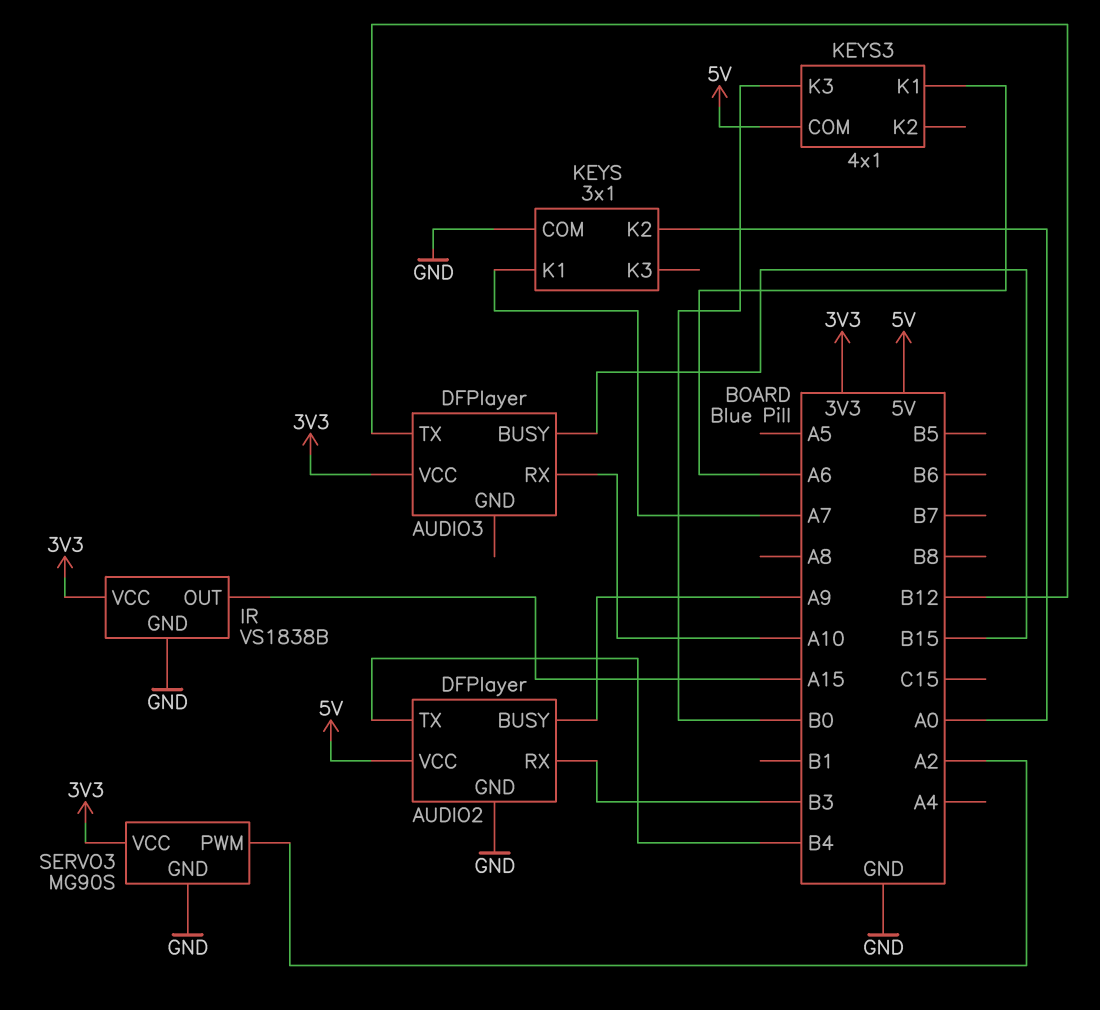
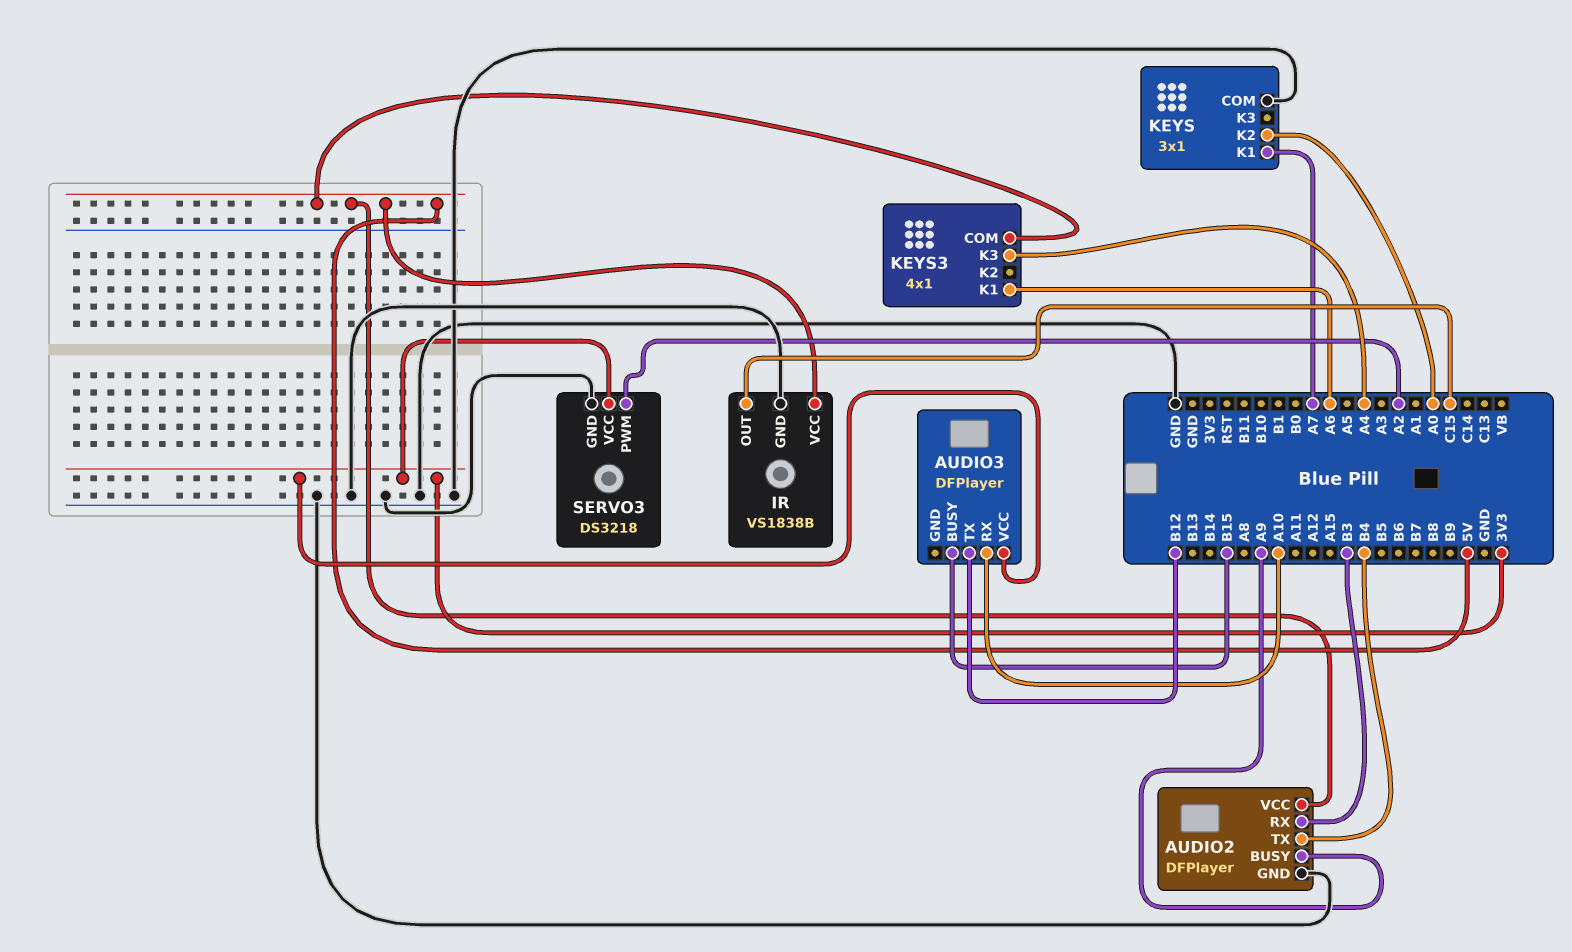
IR pin OUT: A15 -> C15
IR pin VCC: 3V3 -> 5V
KEYS3 pin K3: B0 -> A4
SERVO3: MG90S -> DS3218

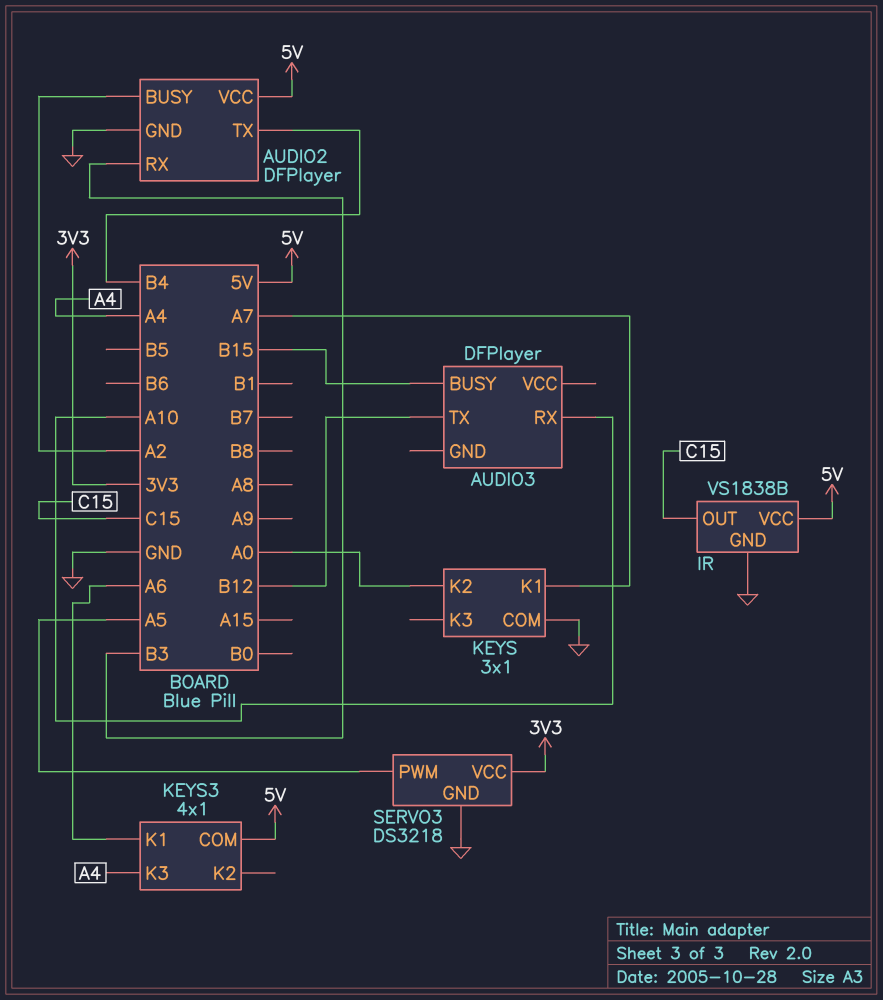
AUDIO2 pin BUSY: A9 -> A2
AUDIO3 pin VCC: 3V3 -> none
SERVO3 pin PWM: A2 -> A5

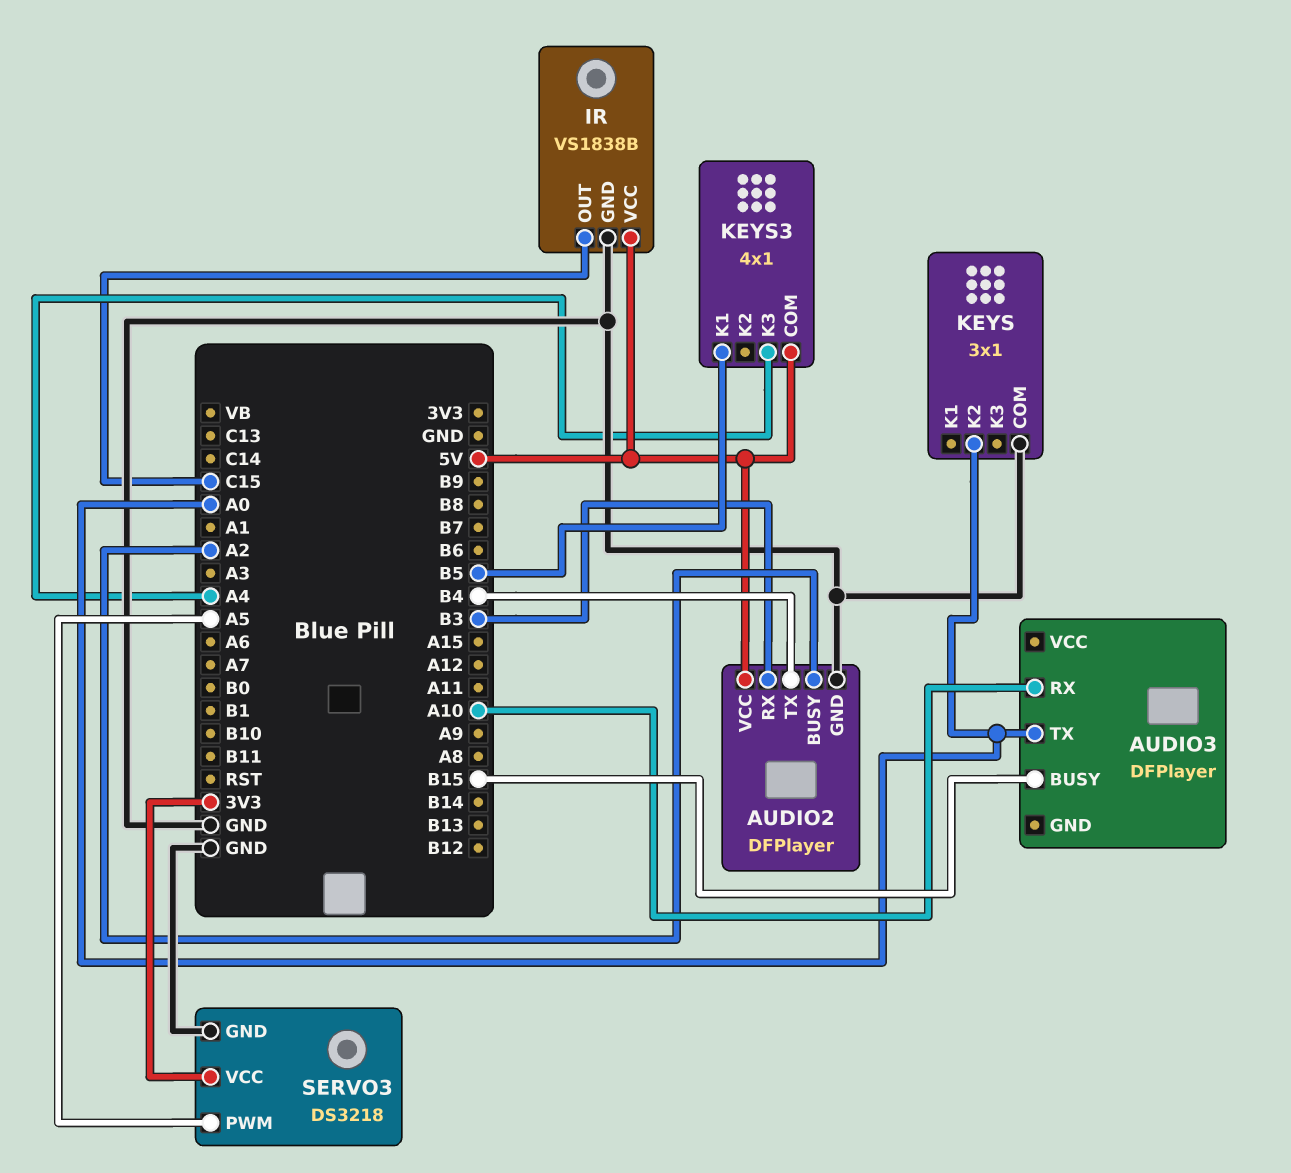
AUDIO3 pin TX: B12 -> A0
KEYS pin K1: A7 -> none
KEYS3 pin K1: A6 -> B5

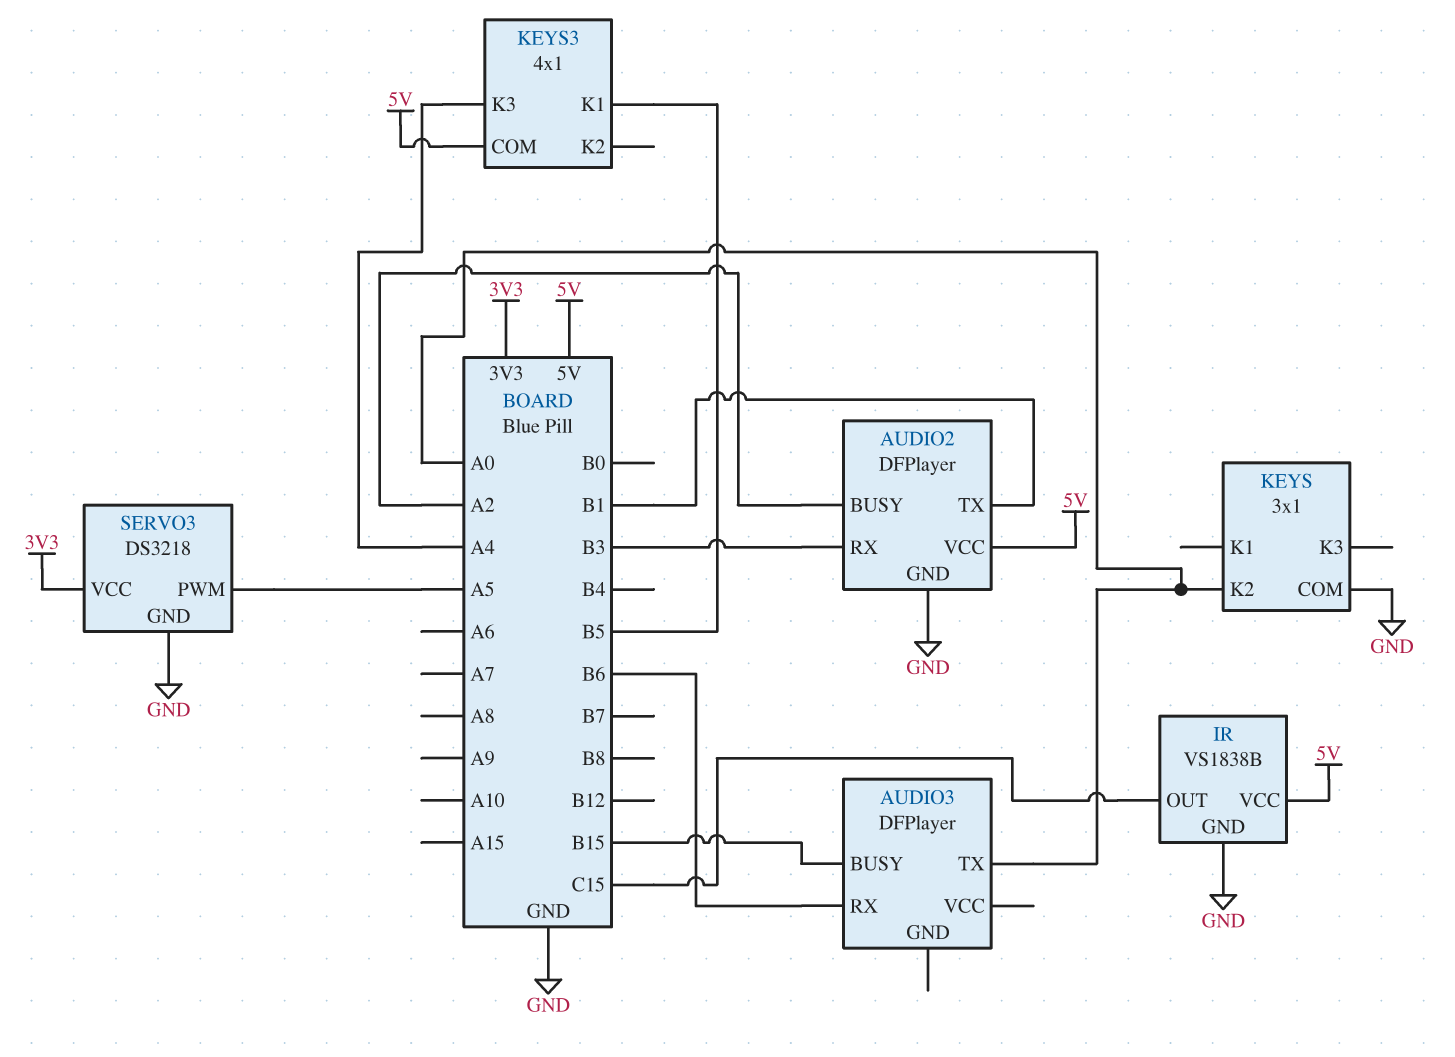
AUDIO2 pin TX: B4 -> B1
AUDIO3 pin RX: A10 -> B6

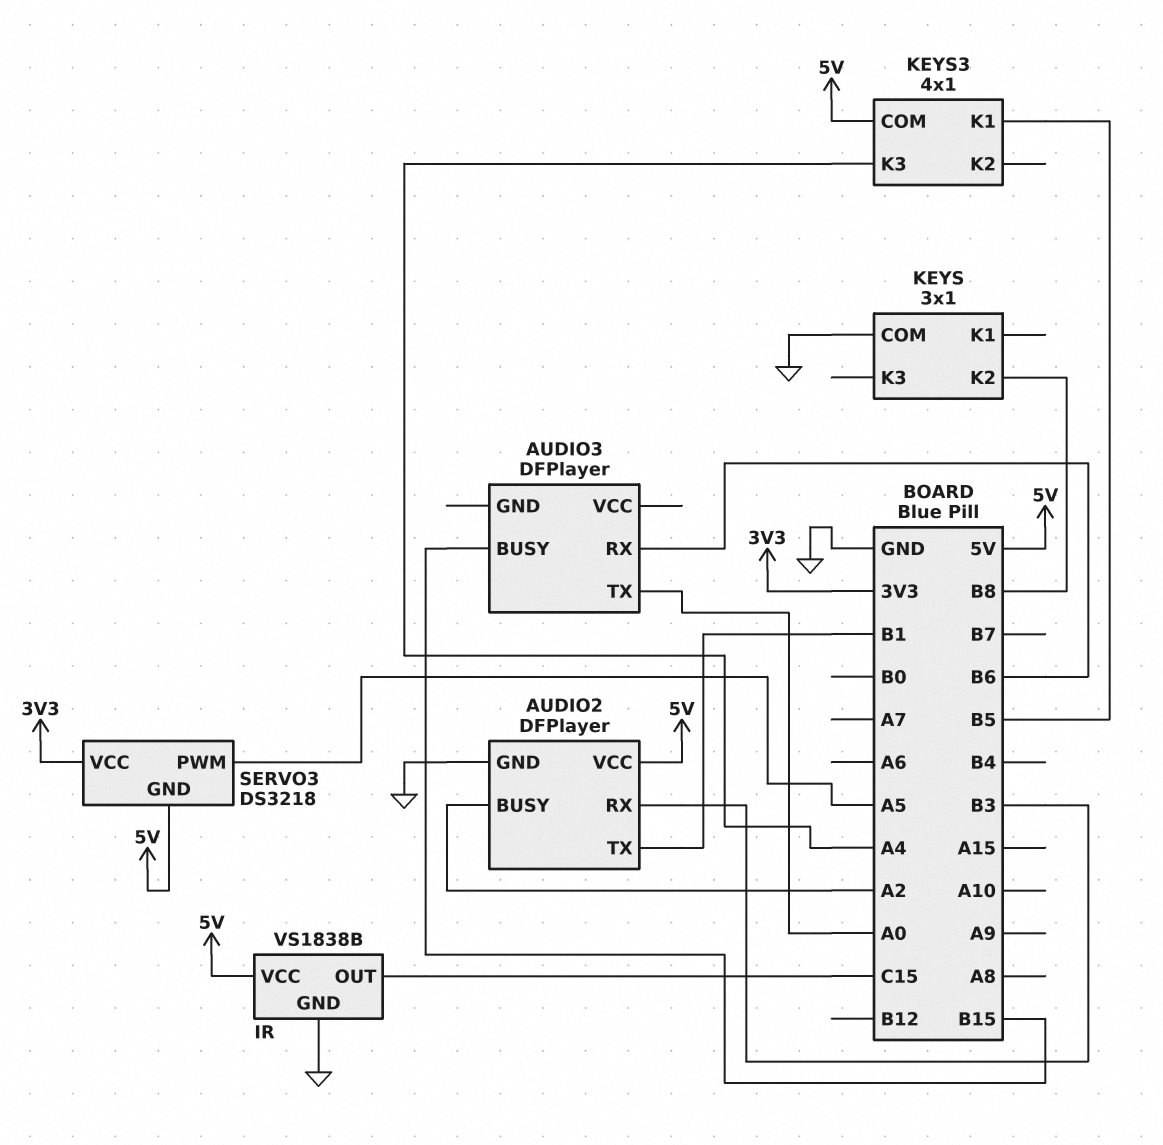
KEYS pin K2: A0 -> B8
SERVO3 pin GND: GND -> 5V

